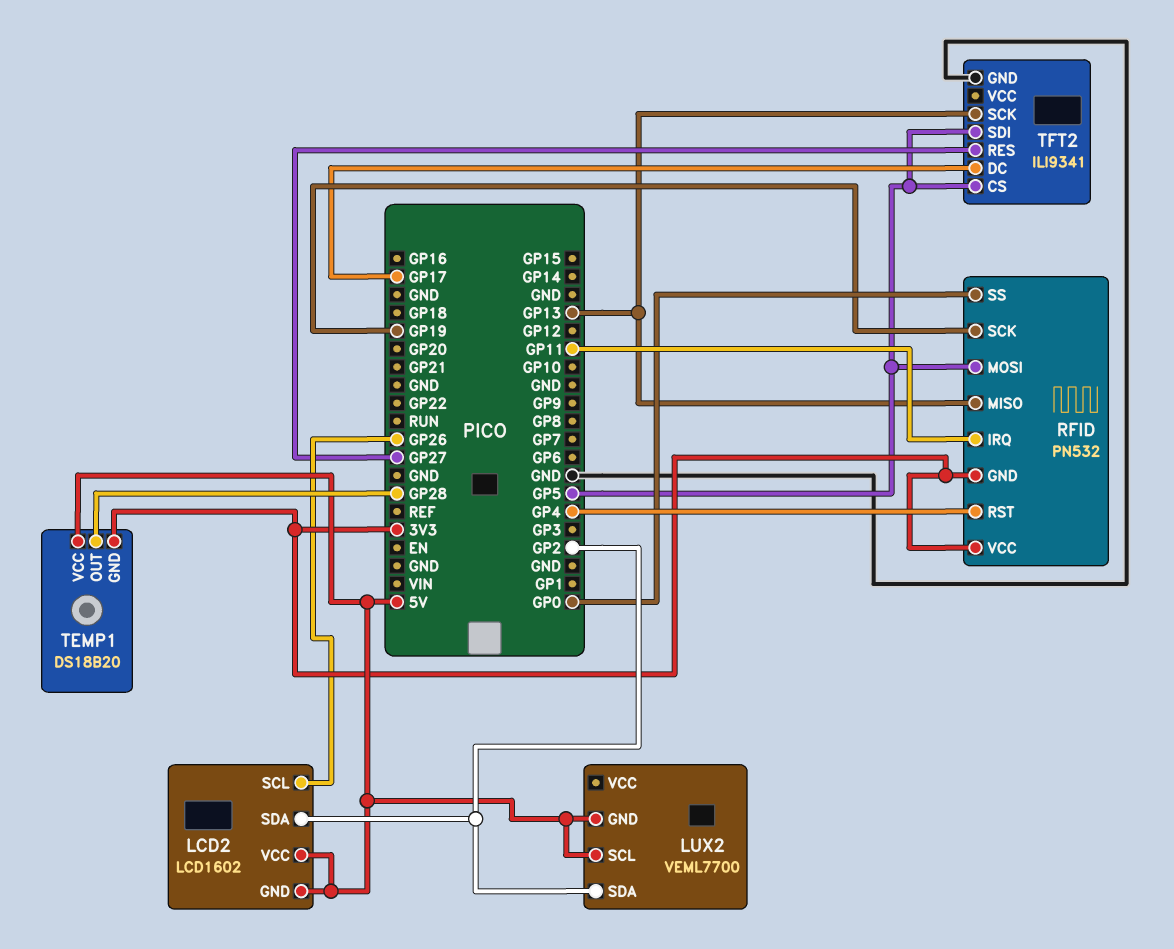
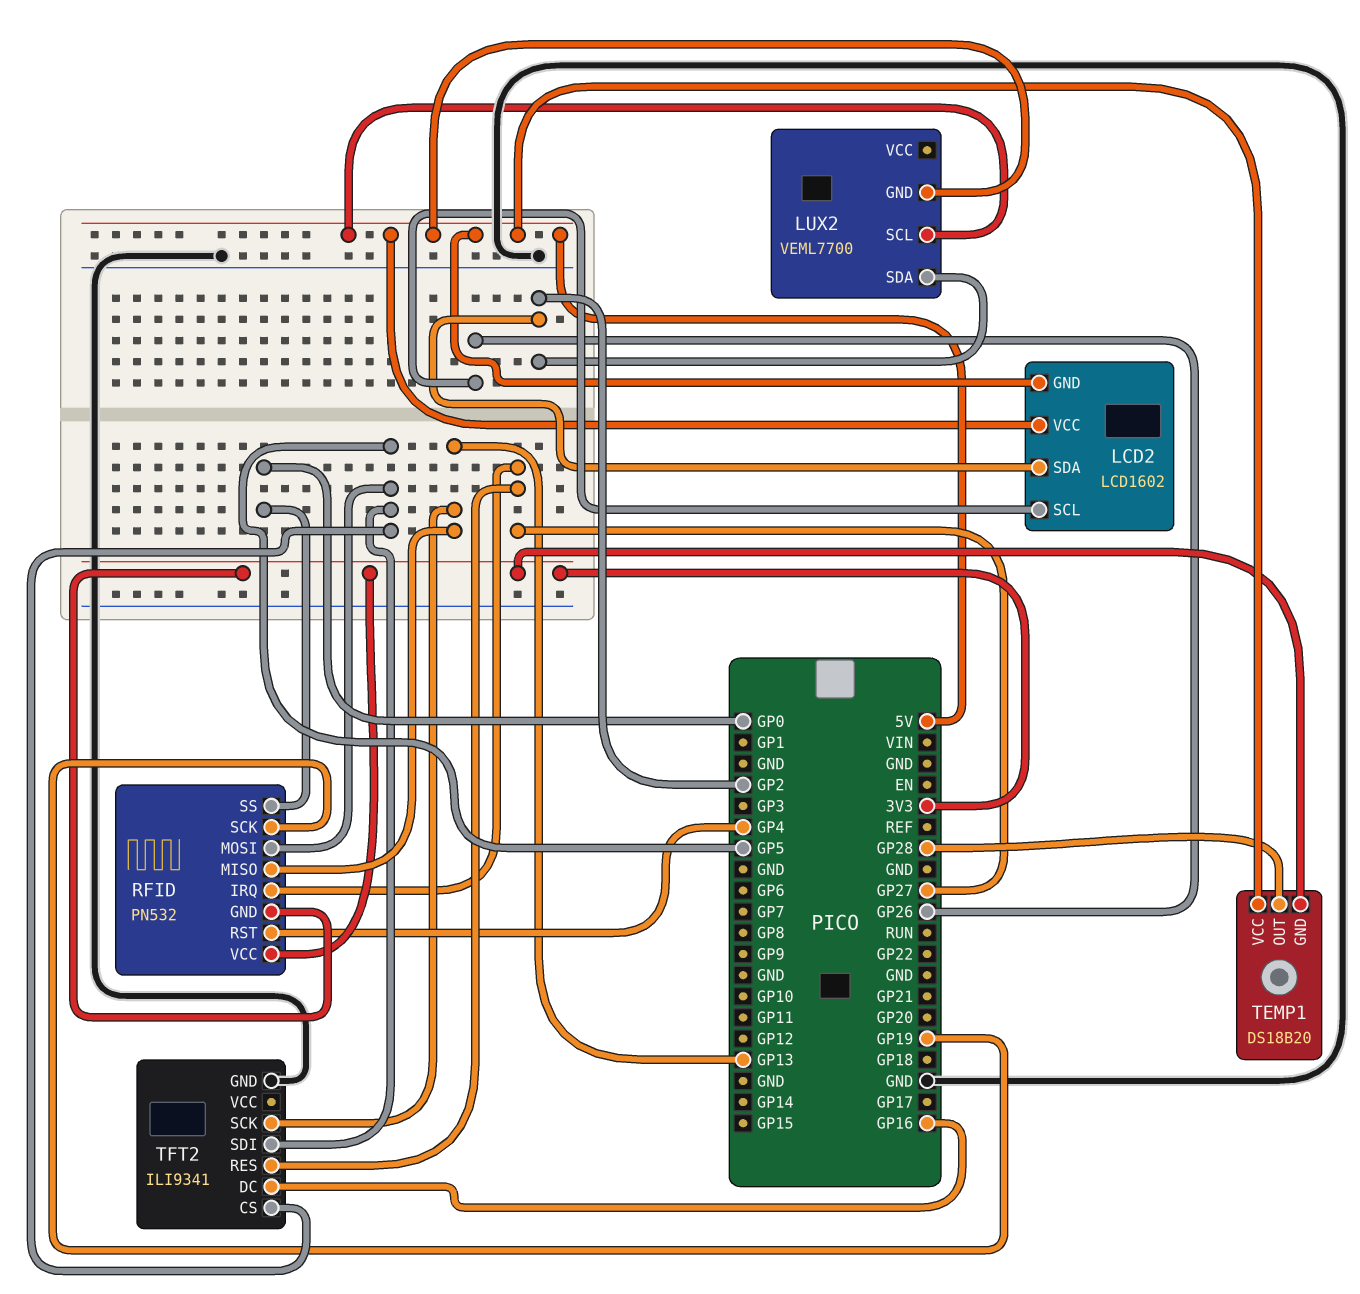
RFID pin IRQ: GP11 -> GP27
TFT2 pin DC: GP17 -> GP16

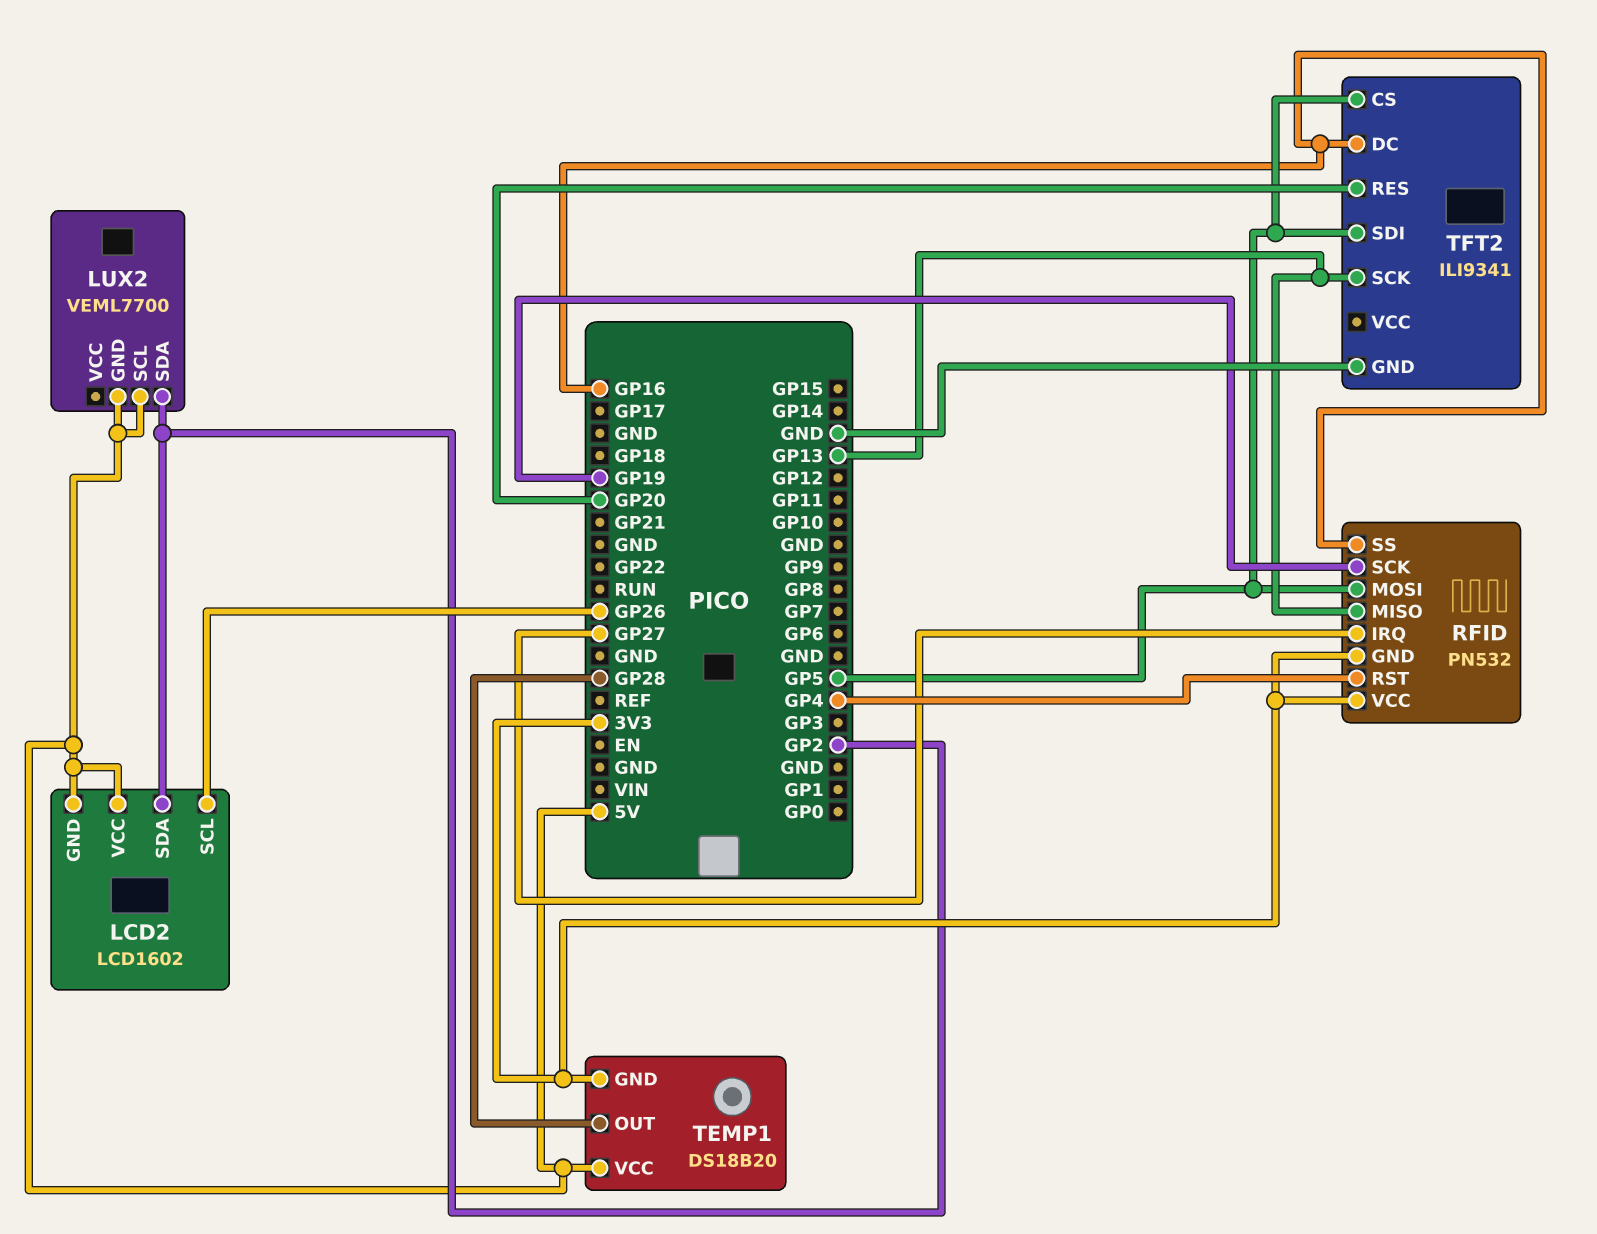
RFID pin SS: GP0 -> GP16
TFT2 pin RES: GP27 -> GP20

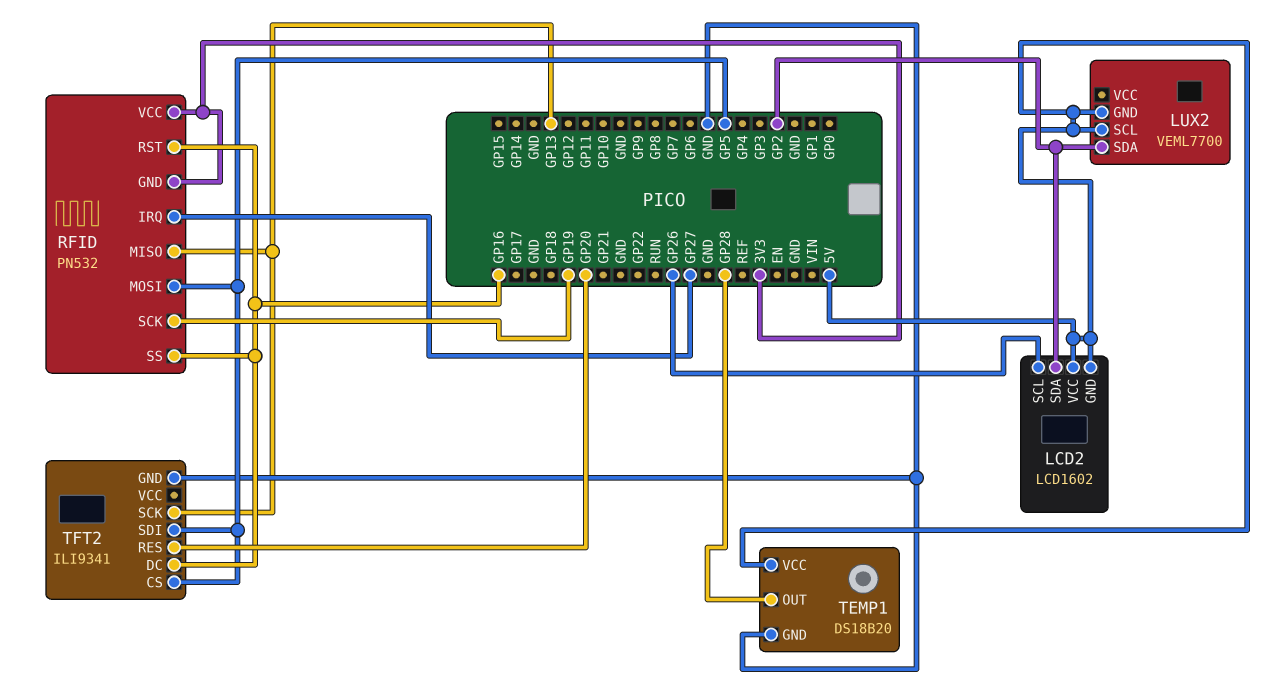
RFID pin RST: GP4 -> GP16
TEMP1 pin GND: 3V3 -> GND

